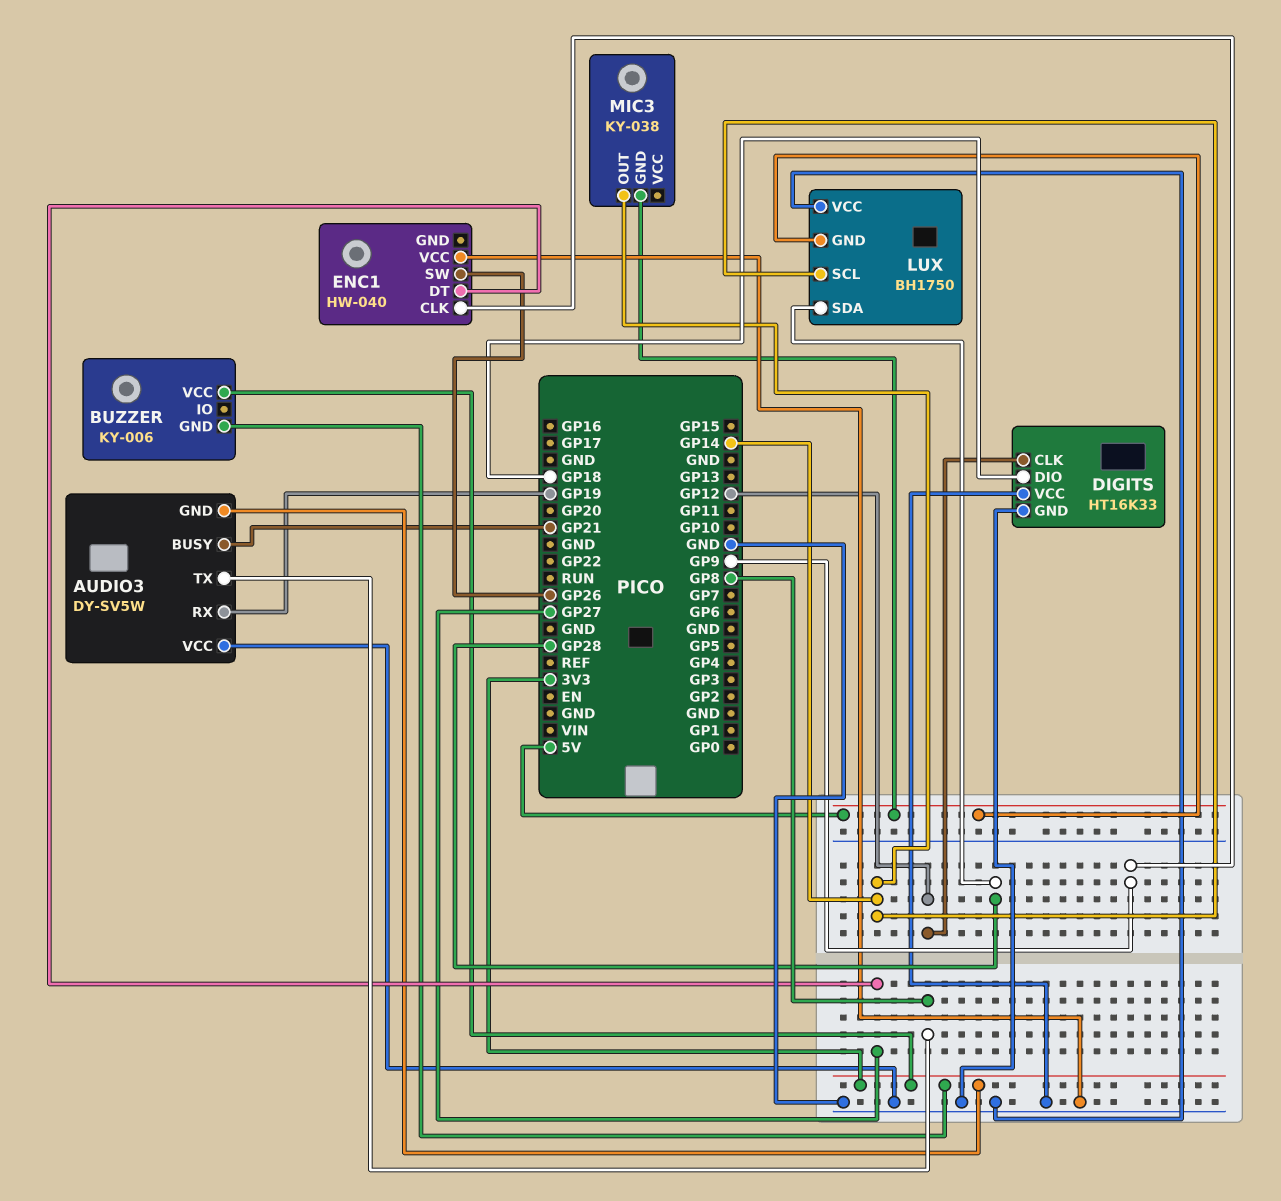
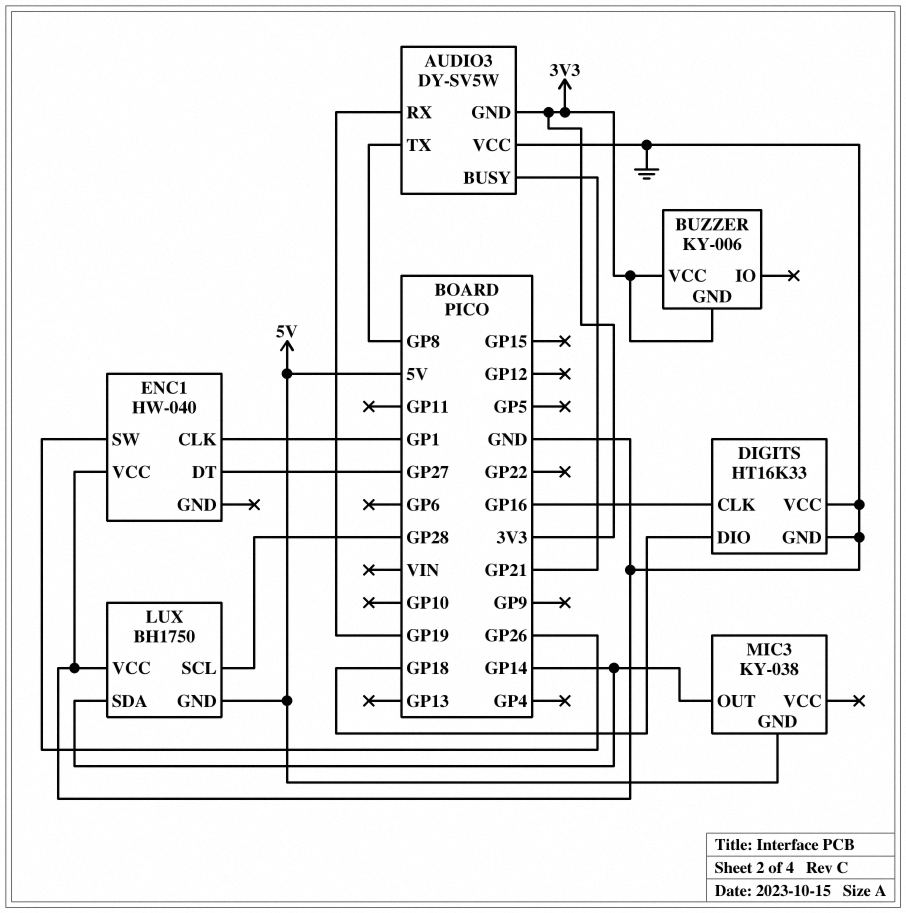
DIGITS pin CLK: GP12 -> GP16
ENC1 pin CLK: GP9 -> GP1
LUX pin SCL: GP14 -> GP28
LUX pin SDA: GP28 -> GP14

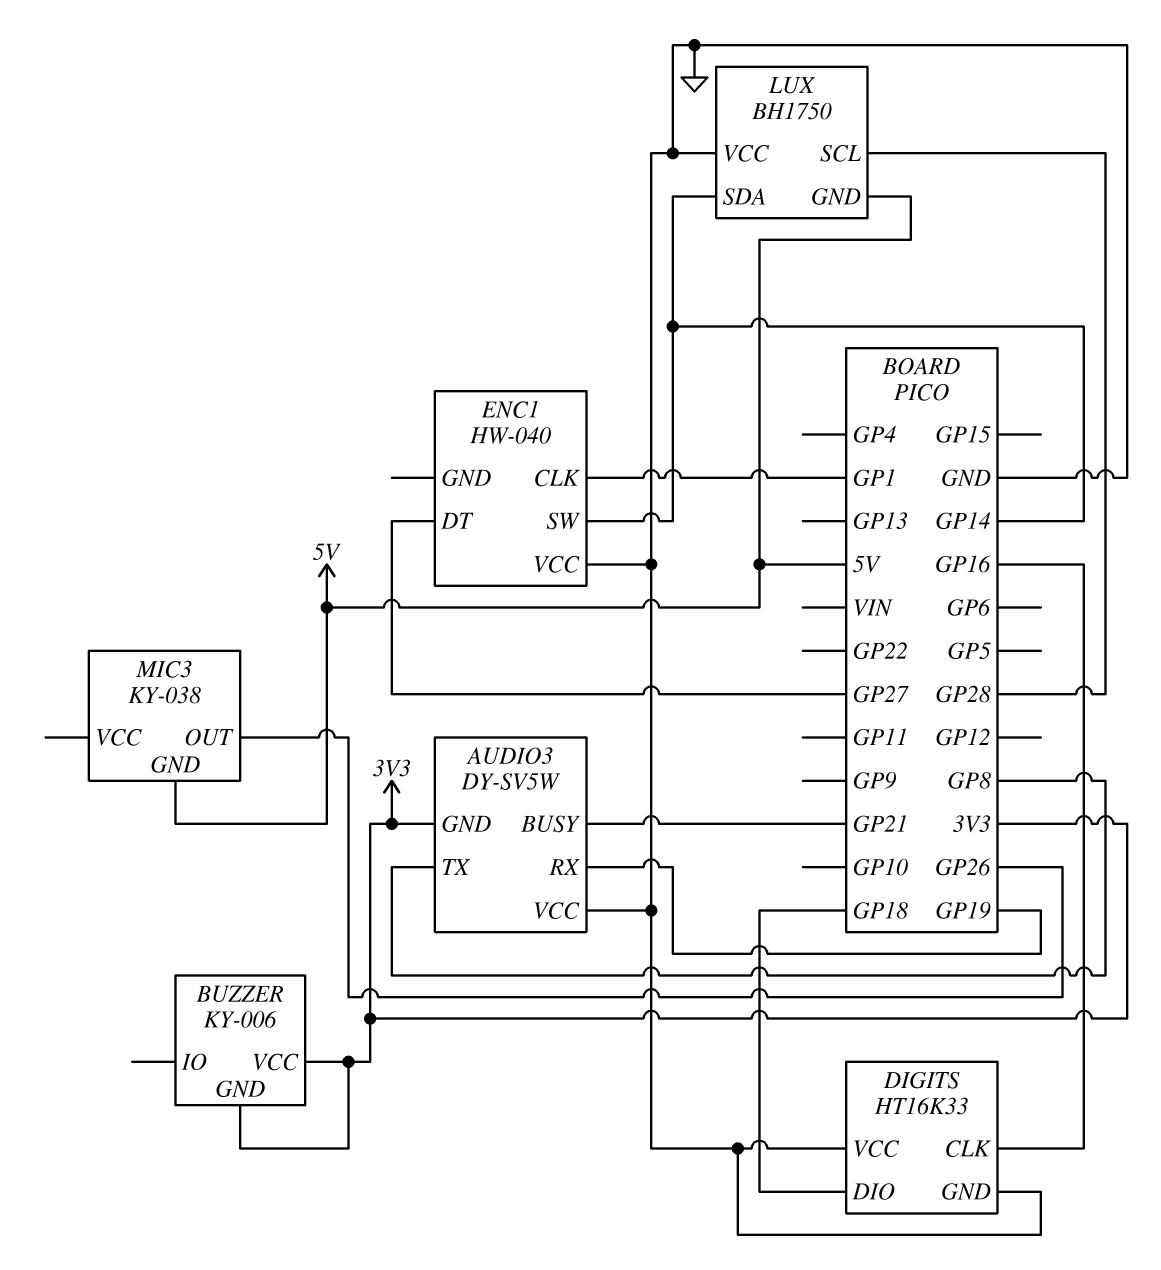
ENC1 pin SW: GP26 -> GP14
MIC3 pin OUT: GP14 -> GP26

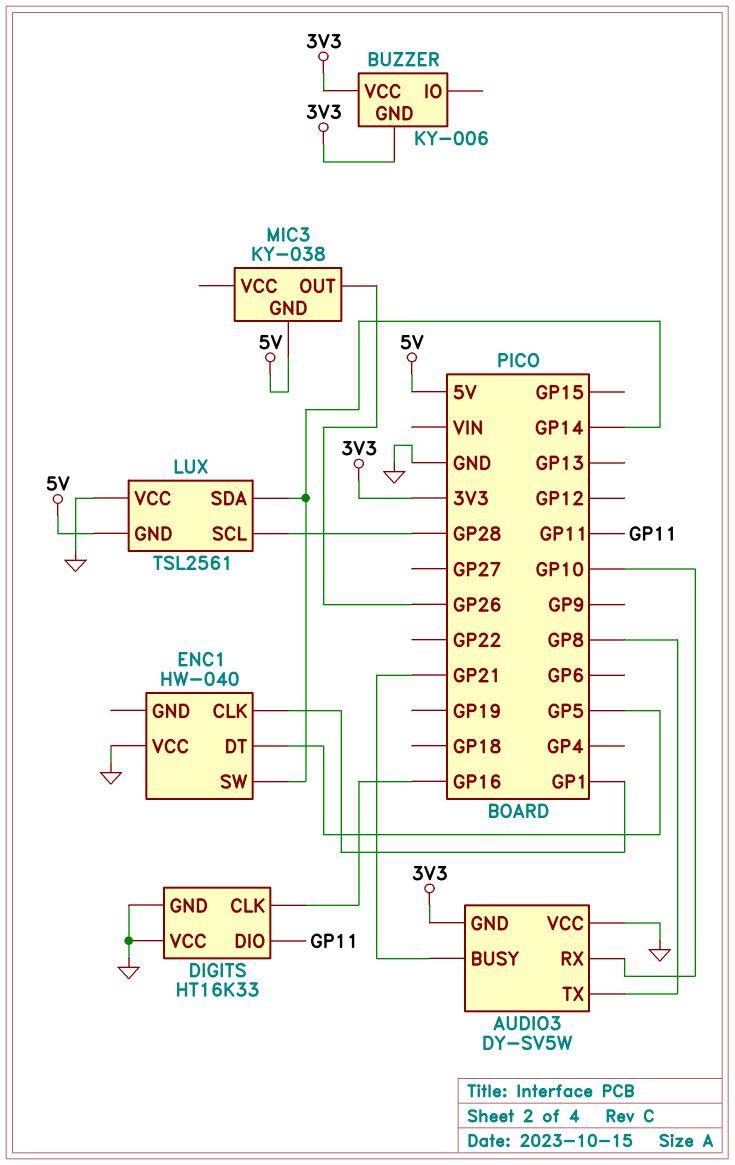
AUDIO3 pin RX: GP19 -> GP10
DIGITS pin DIO: GP18 -> GP11
ENC1 pin DT: GP27 -> GP5
LUX: BH1750 -> TSL2561

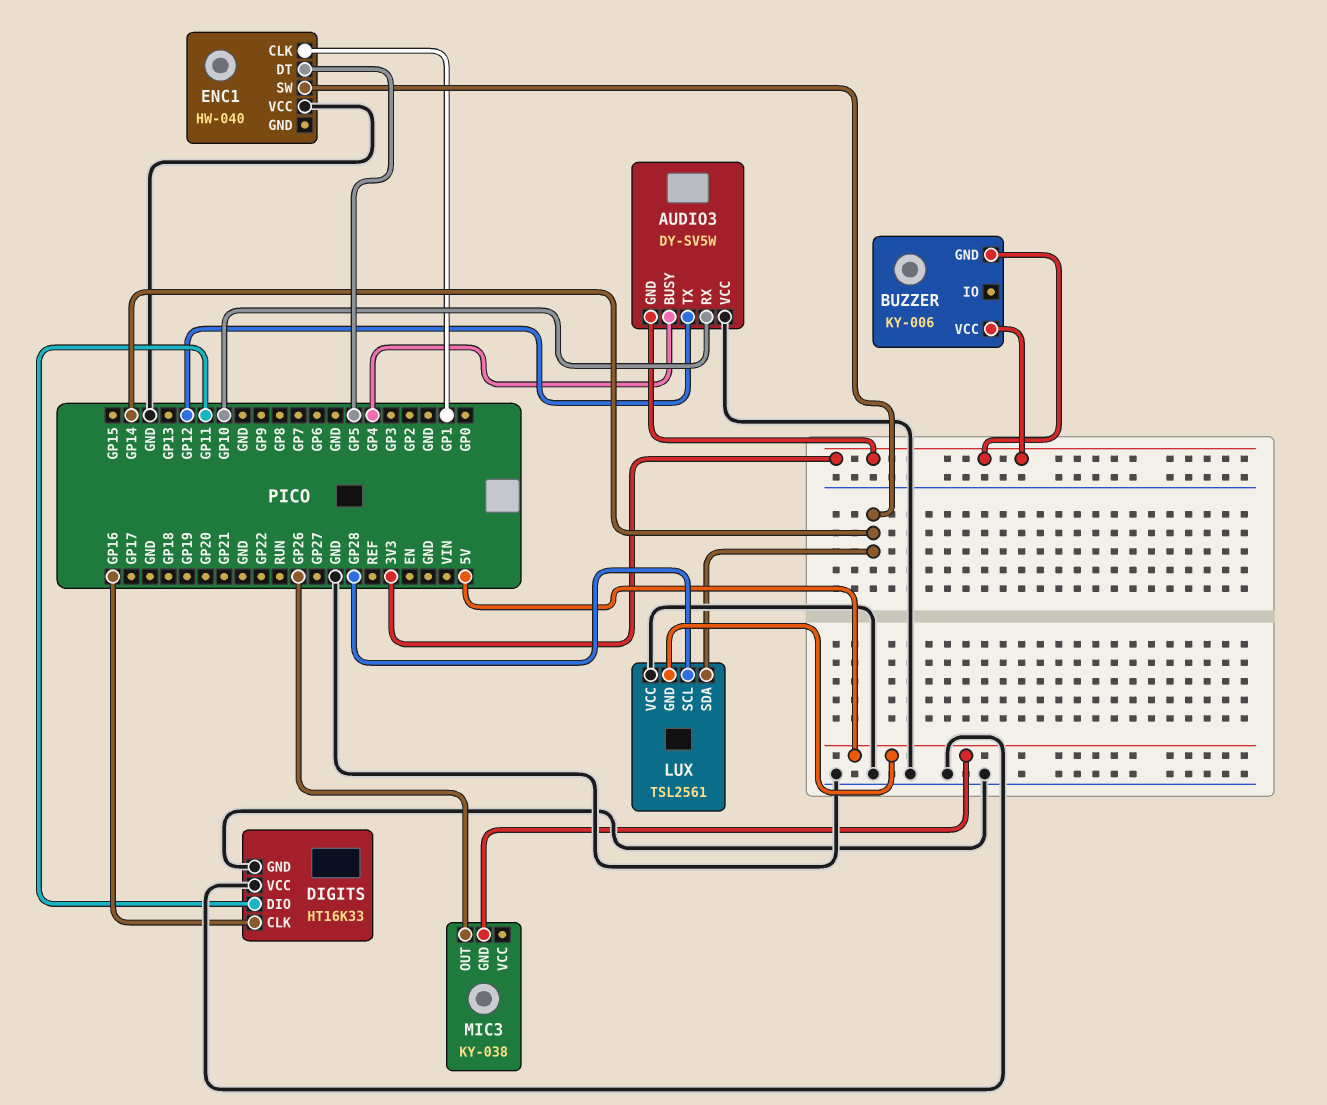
AUDIO3 pin BUSY: GP21 -> GP4
AUDIO3 pin TX: GP8 -> GP12

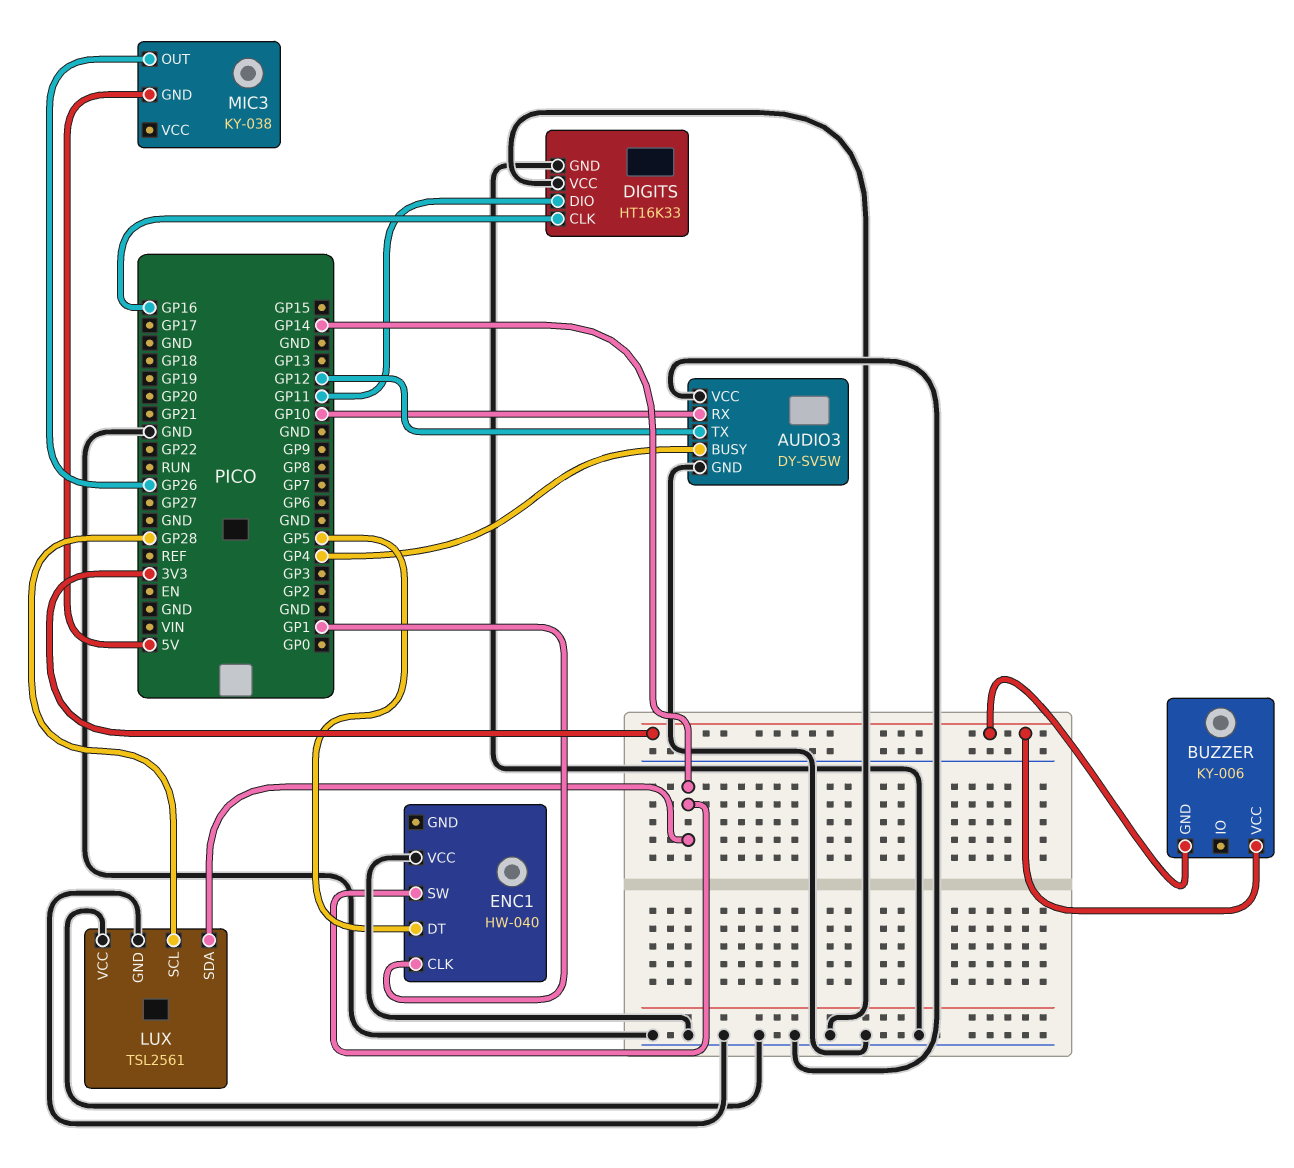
AUDIO3 pin GND: 3V3 -> GND
LUX pin GND: 5V -> GND

